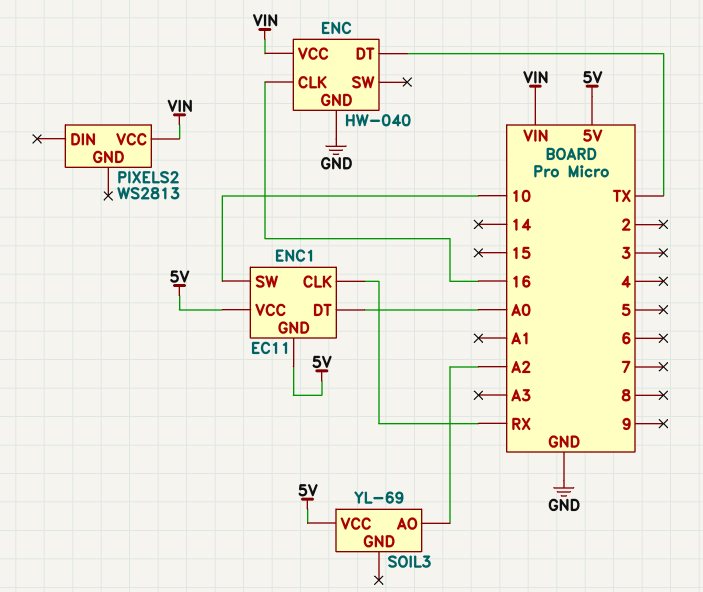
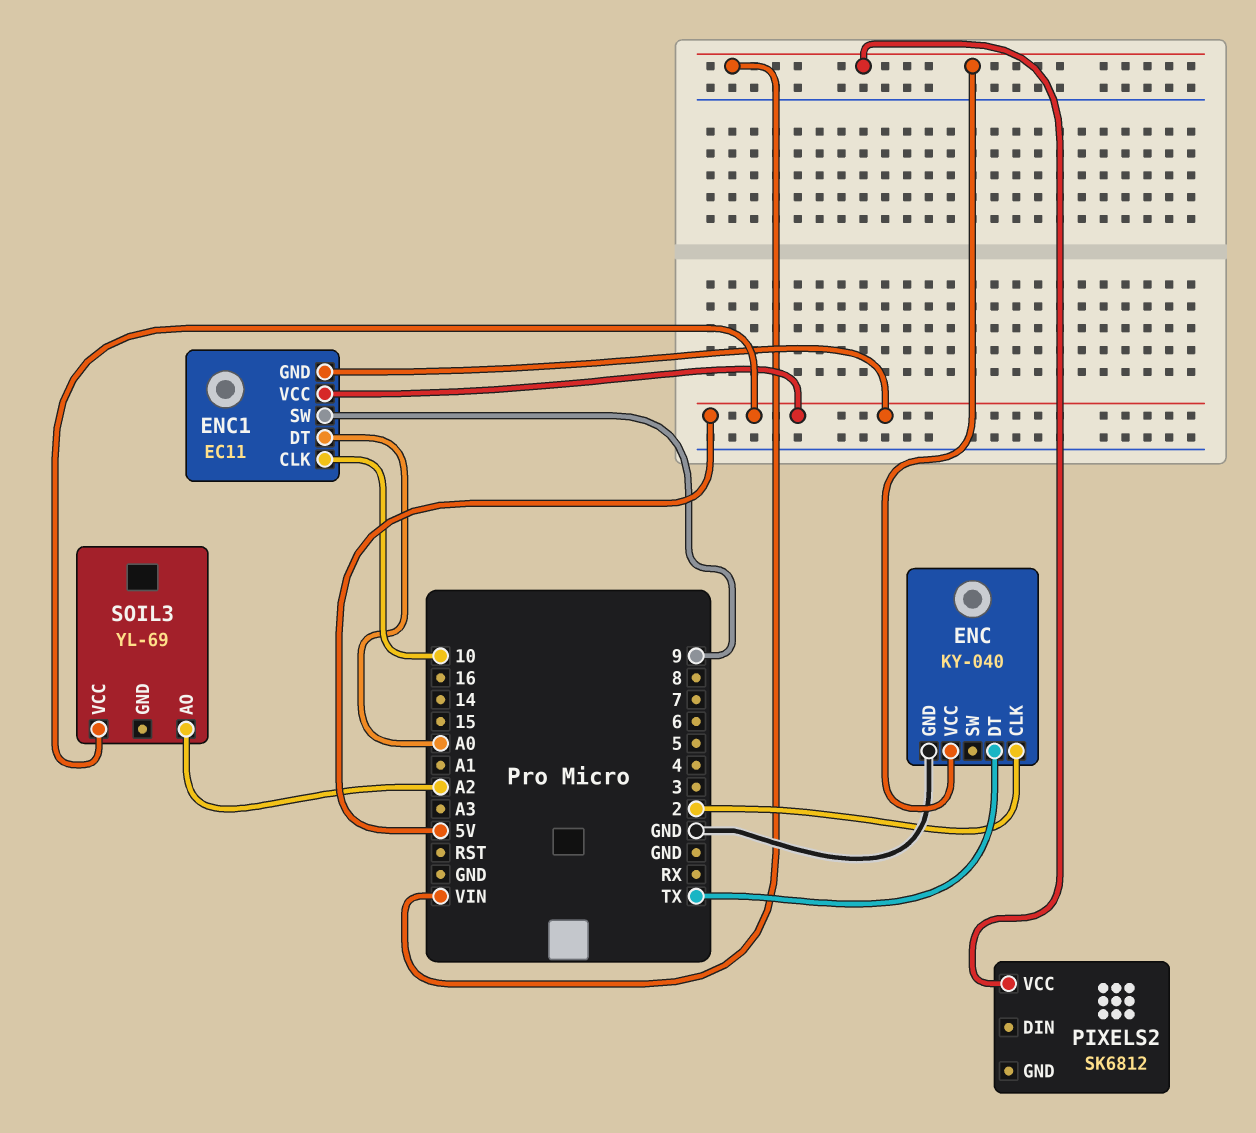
ENC: HW-040 -> KY-040
ENC pin CLK: 16 -> 2
ENC1 pin CLK: RX -> 10
ENC1 pin SW: 10 -> 9
PIXELS2: WS2813 -> SK6812

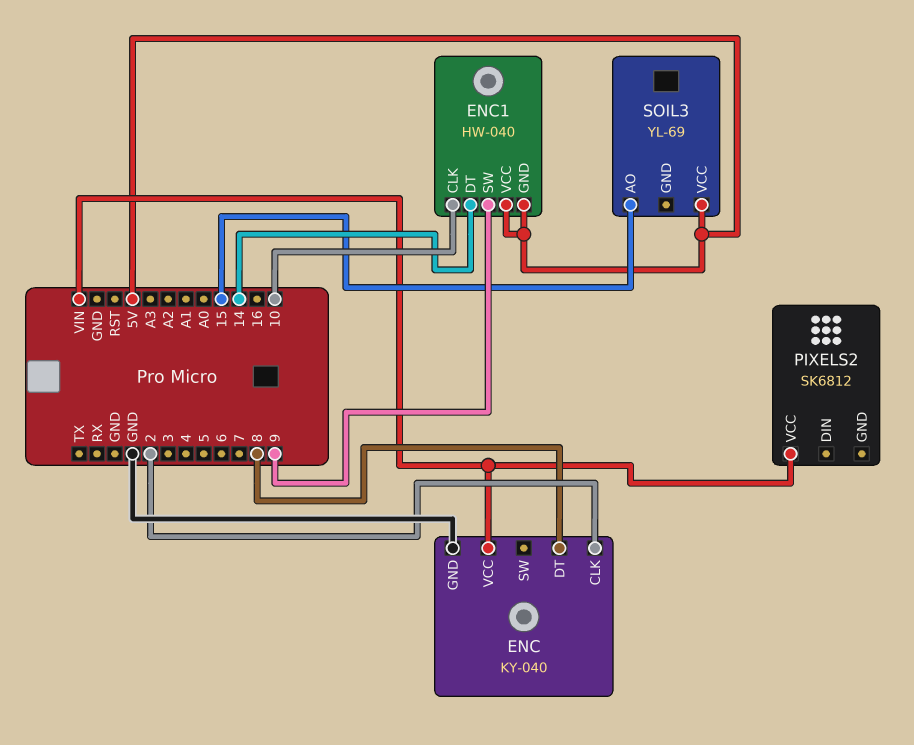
ENC pin DT: TX -> 8
ENC1: EC11 -> HW-040
ENC1 pin DT: A0 -> 14
SOIL3 pin AO: A2 -> 15

